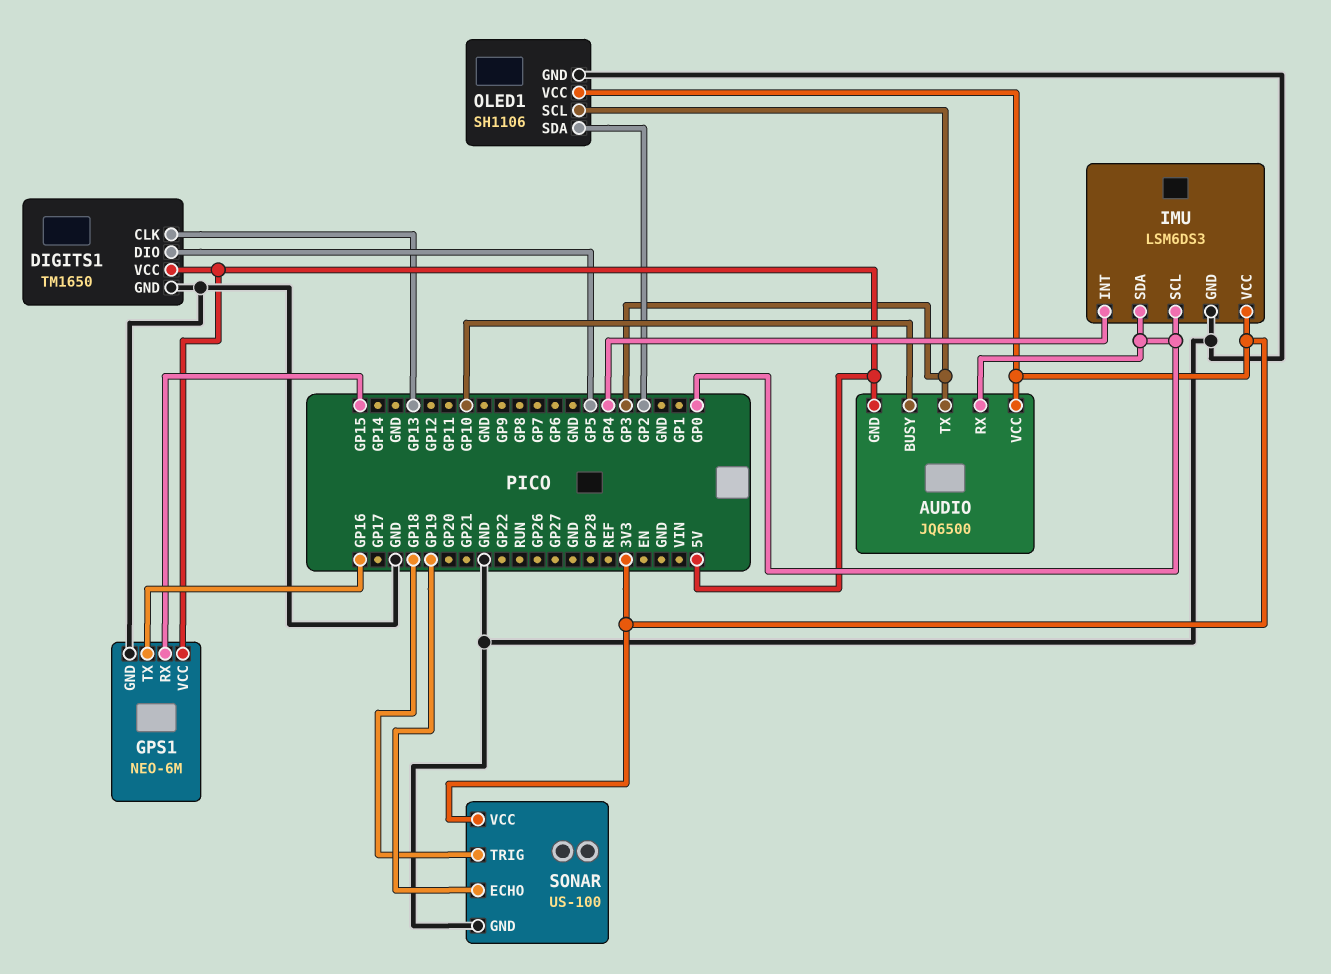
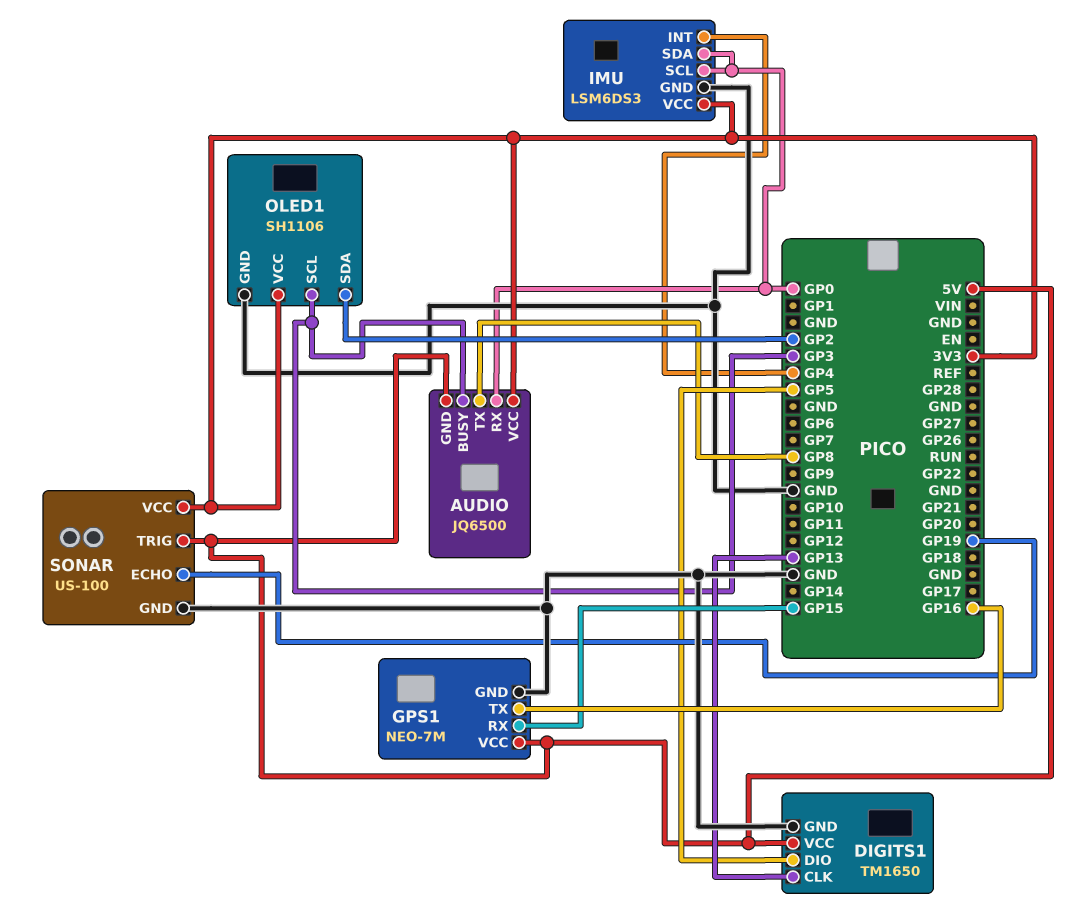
AUDIO pin BUSY: GP10 -> GP3
AUDIO pin TX: GP3 -> GP8
GPS1: NEO-6M -> NEO-7M
SONAR pin TRIG: GP18 -> 5V

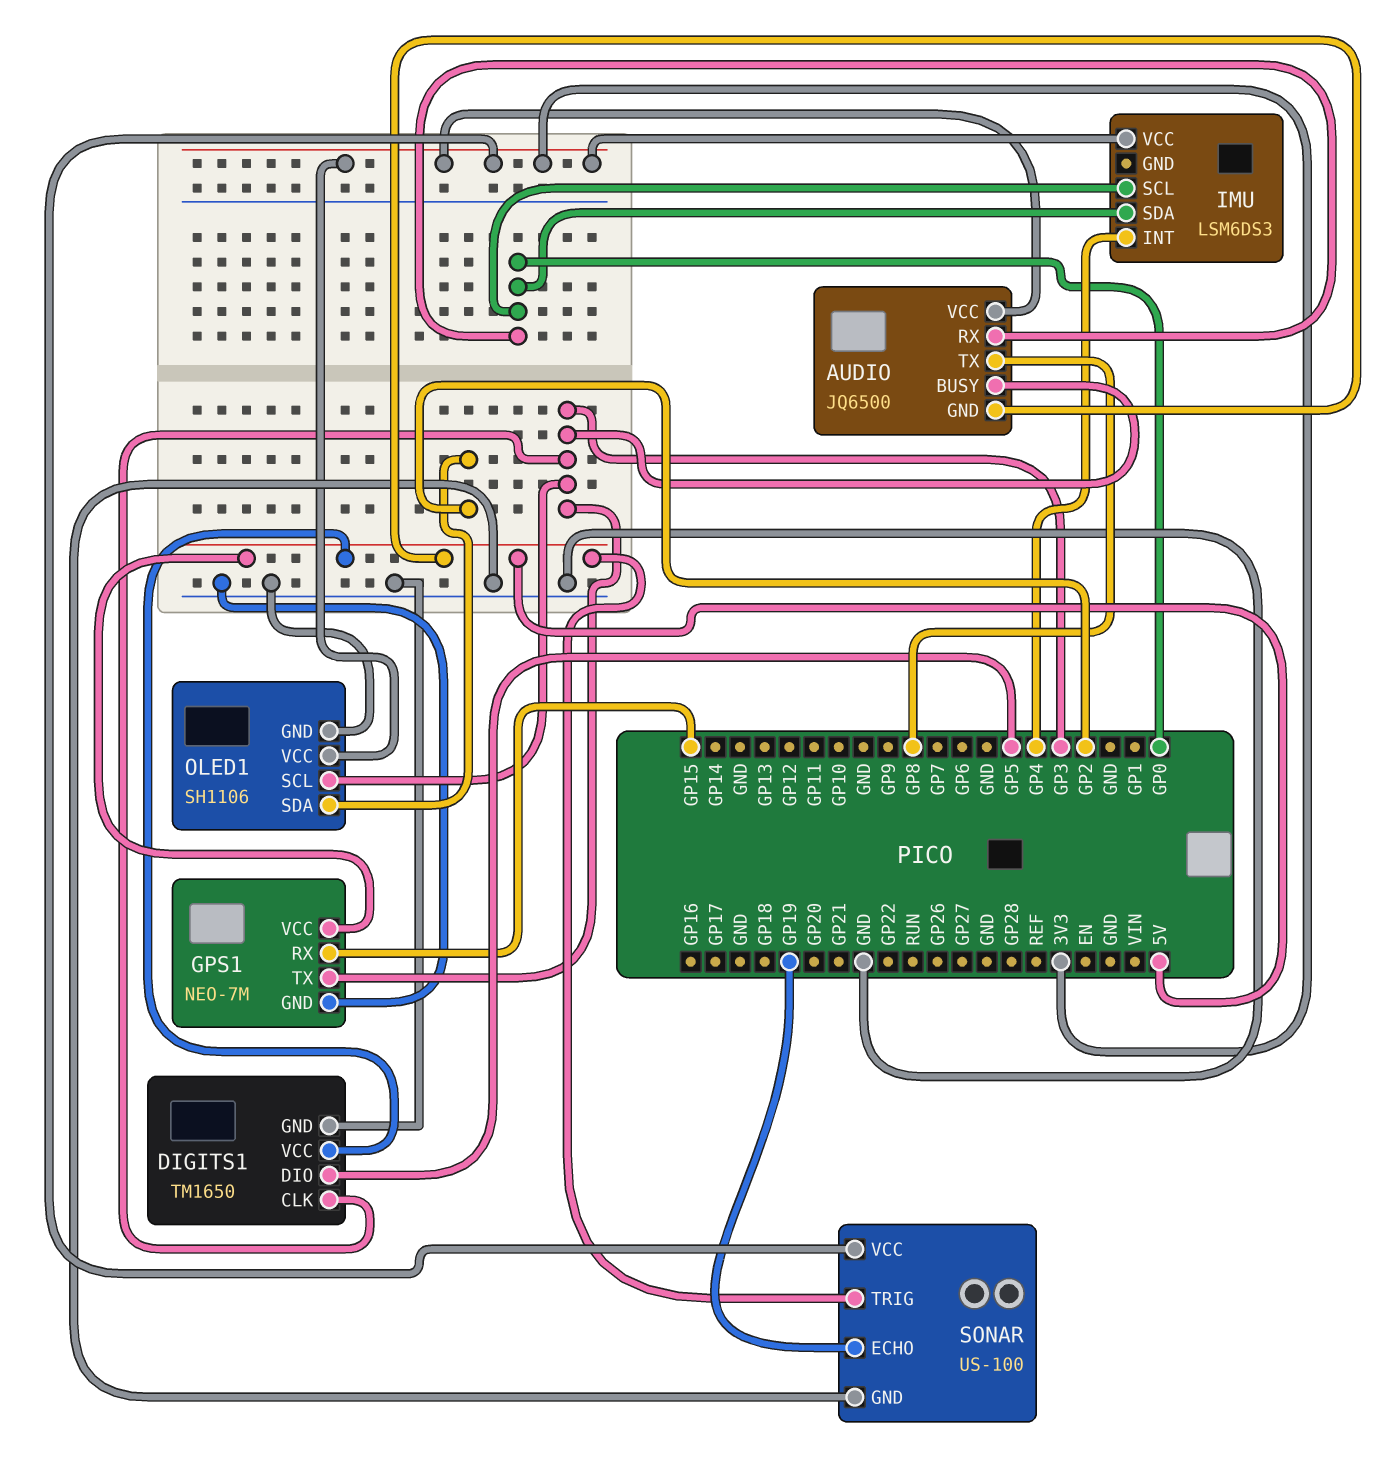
DIGITS1 pin CLK: GP13 -> GP3
GPS1 pin TX: GP16 -> GP3
IMU pin GND: GND -> none

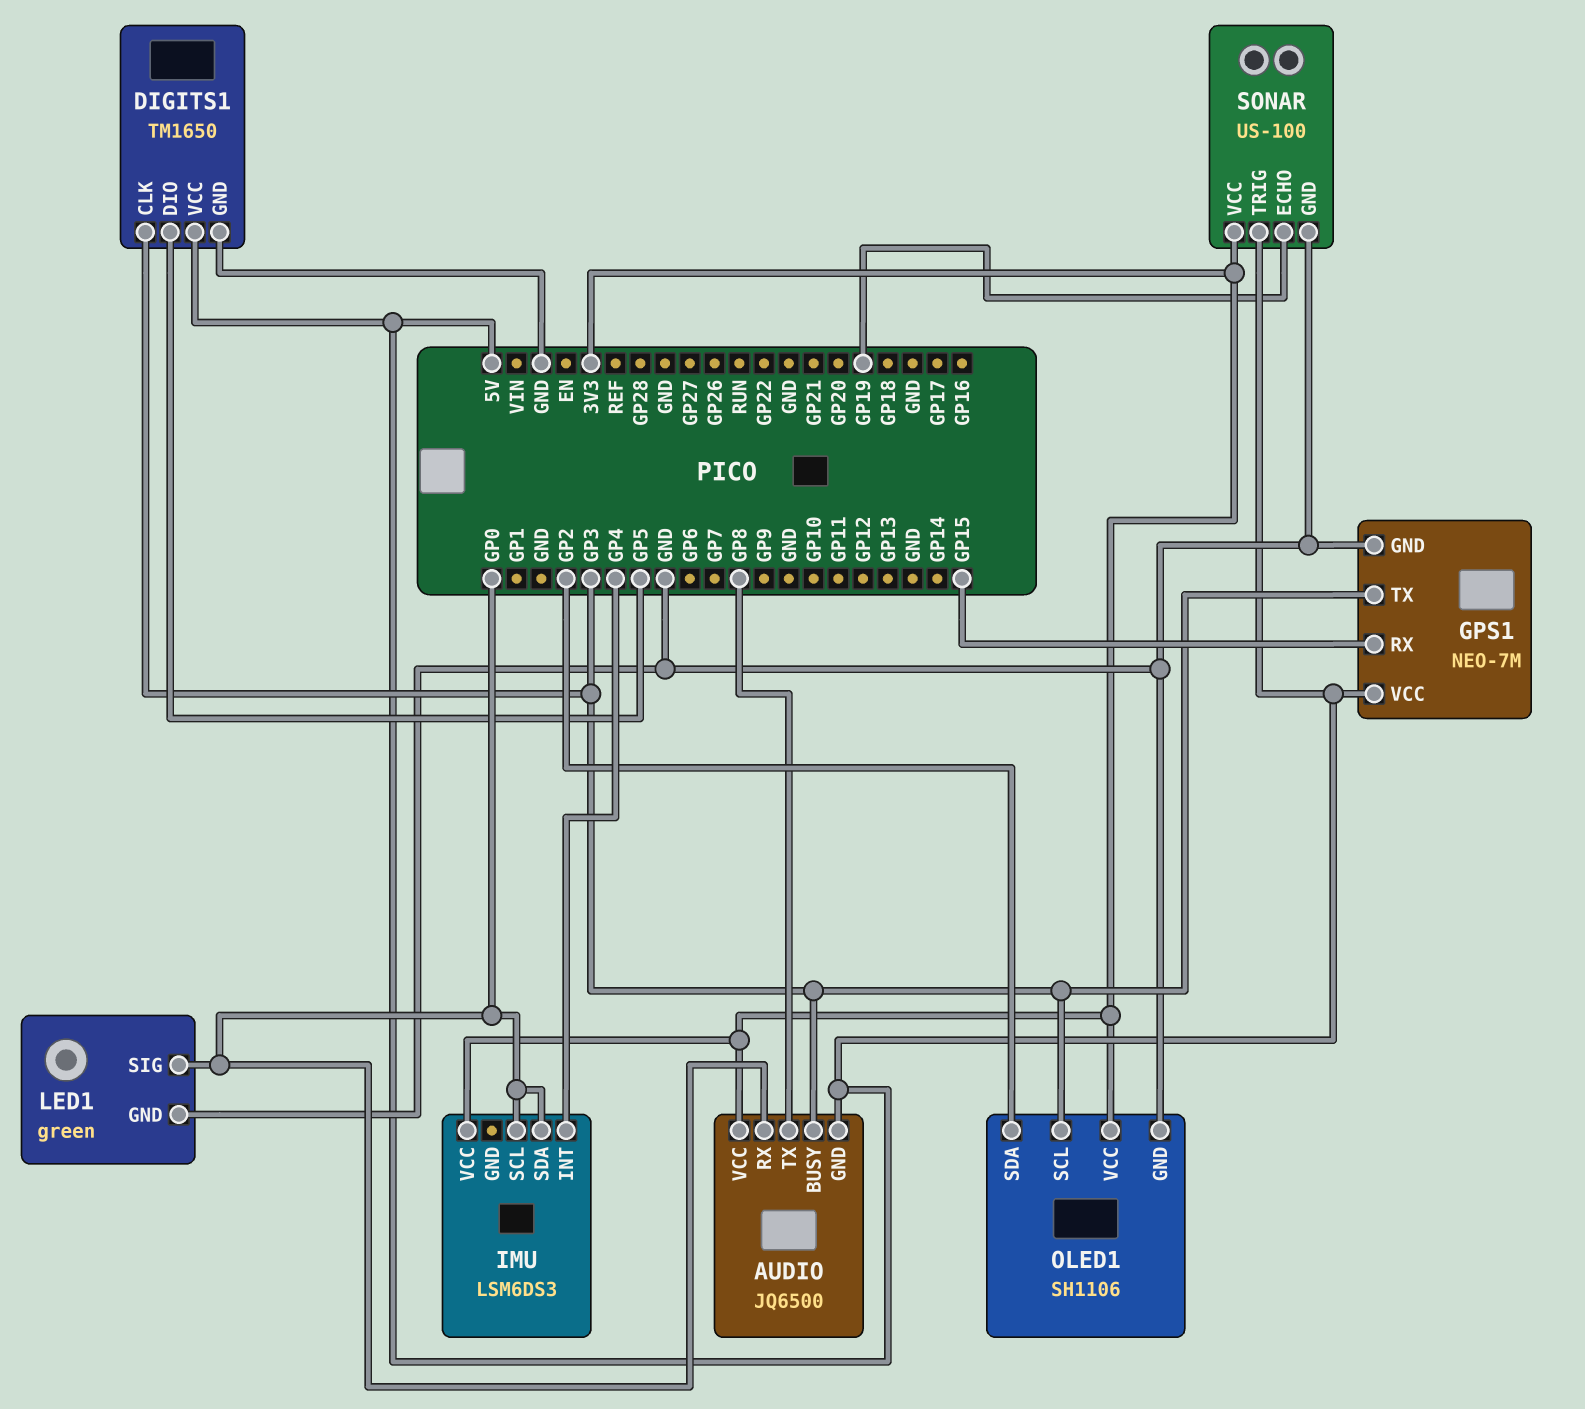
LED1: none -> green
LED1 pin GND: none -> GND
LED1 pin SIG: none -> GP0

